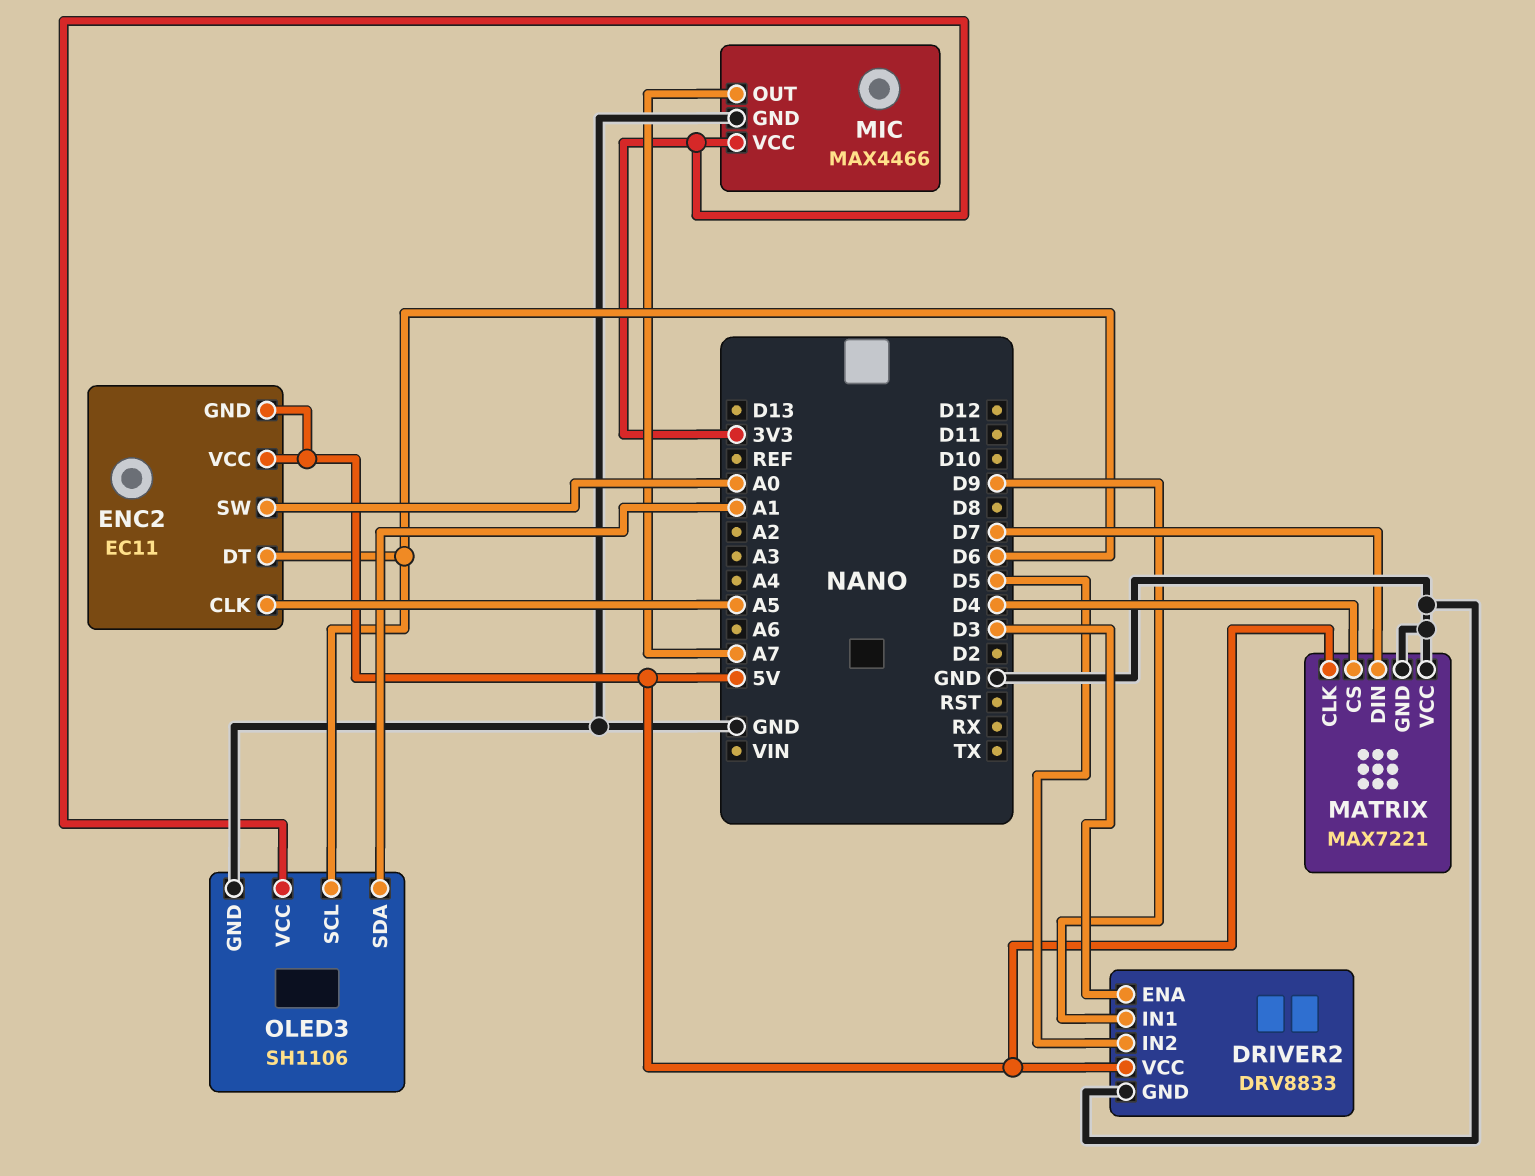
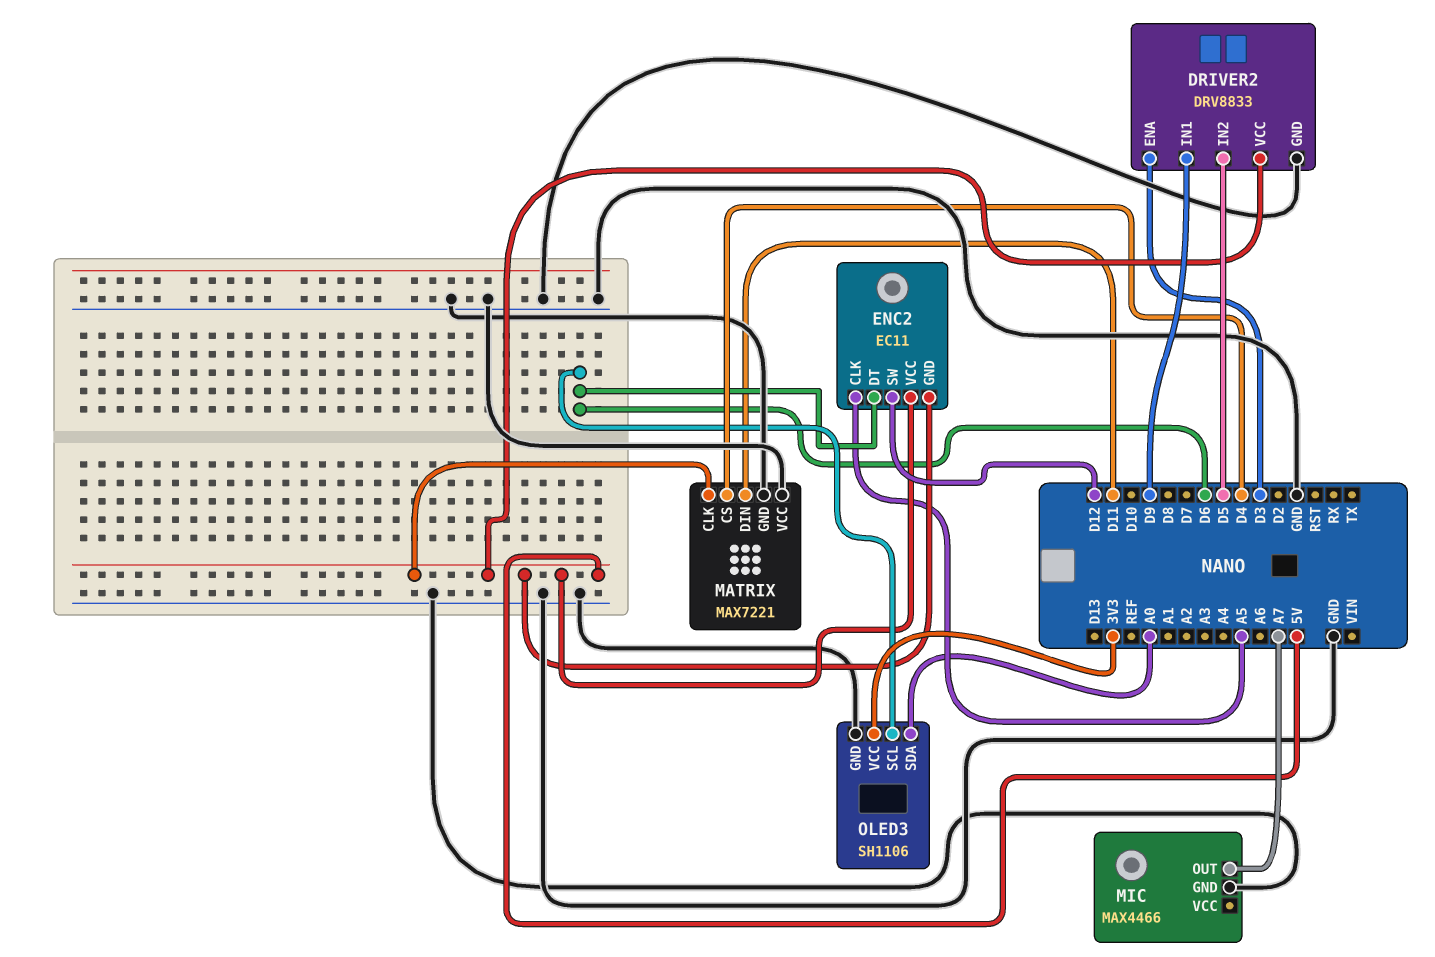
ENC2 pin SW: A0 -> D12
MATRIX pin DIN: D7 -> D11
MIC pin VCC: 3V3 -> none
OLED3 pin SDA: A1 -> A0

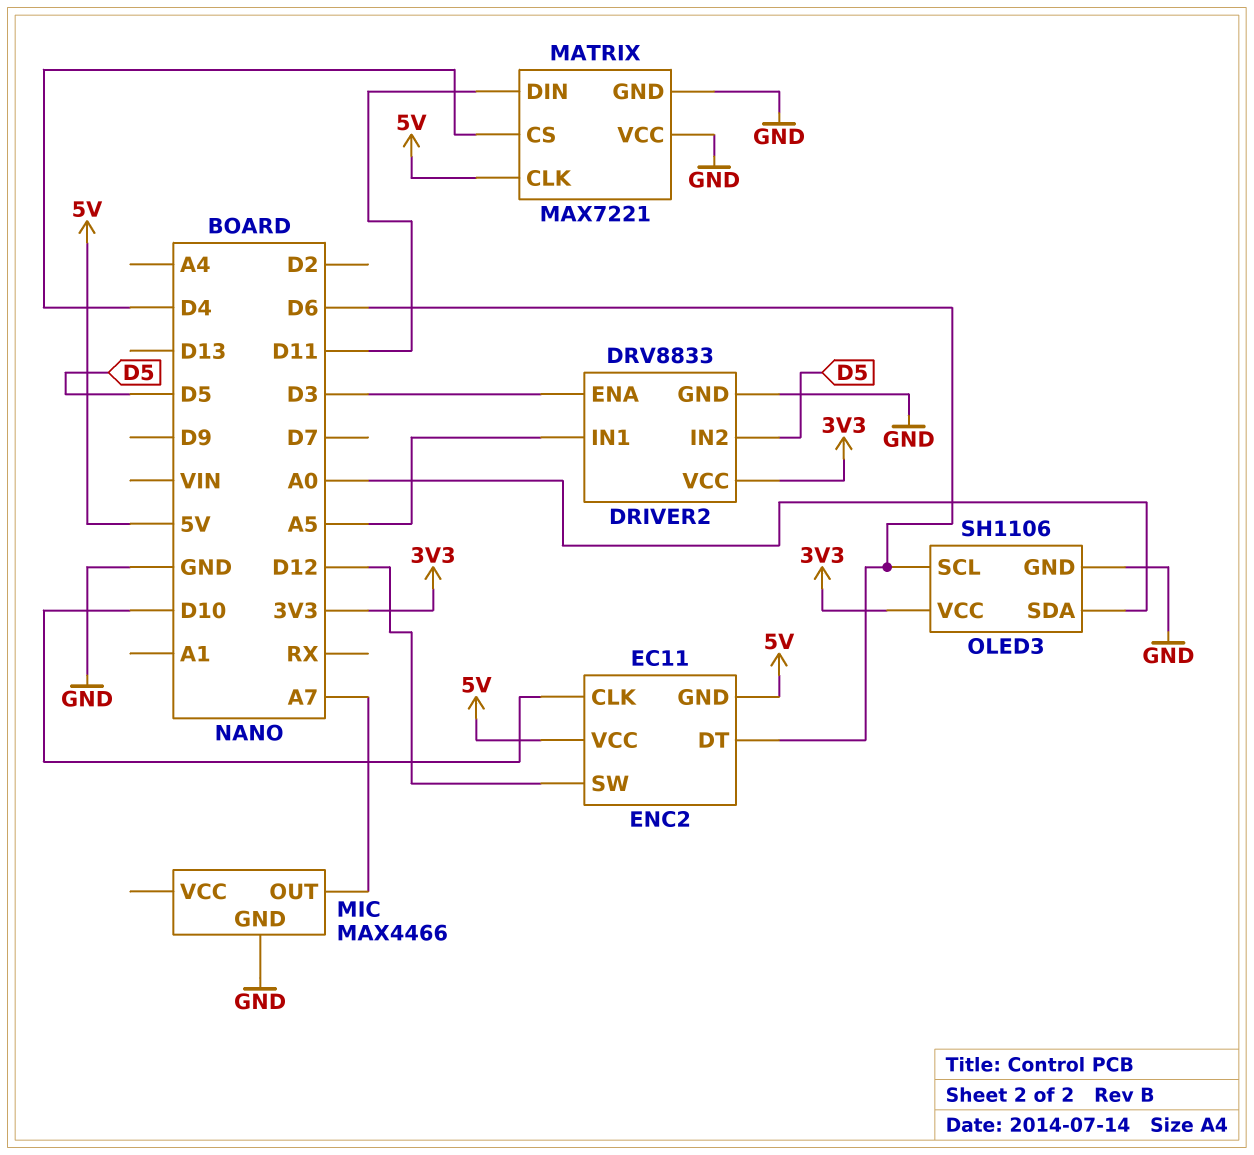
DRIVER2 pin IN1: D9 -> A5
DRIVER2 pin VCC: 5V -> 3V3
ENC2 pin CLK: A5 -> D10

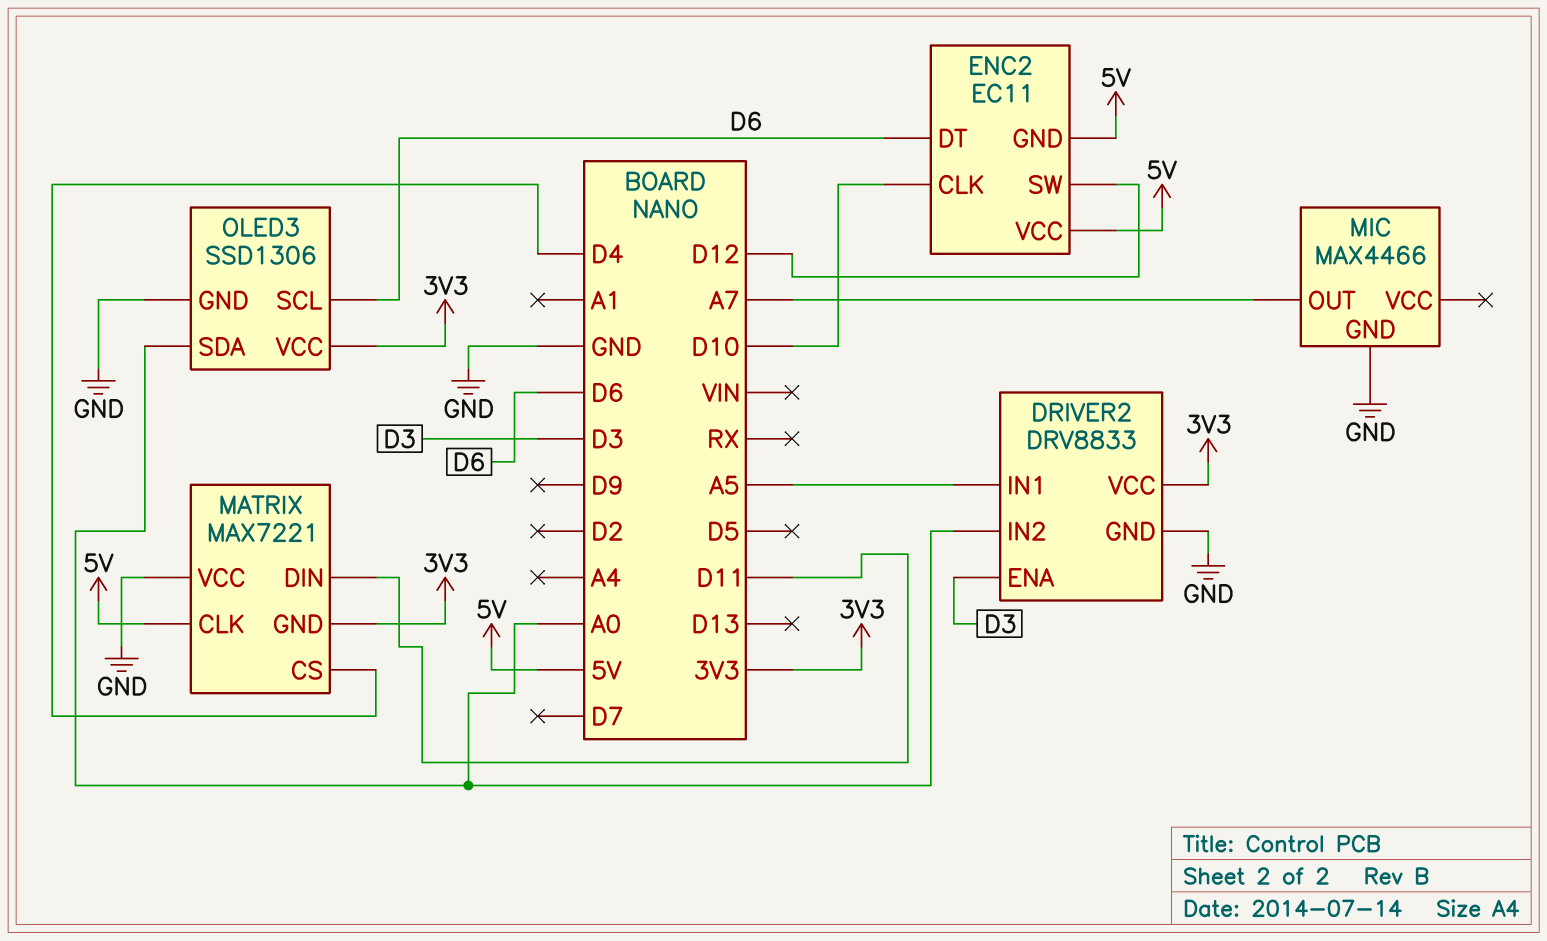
DRIVER2 pin IN2: D5 -> A0
MATRIX pin GND: GND -> 3V3
OLED3: SH1106 -> SSD1306

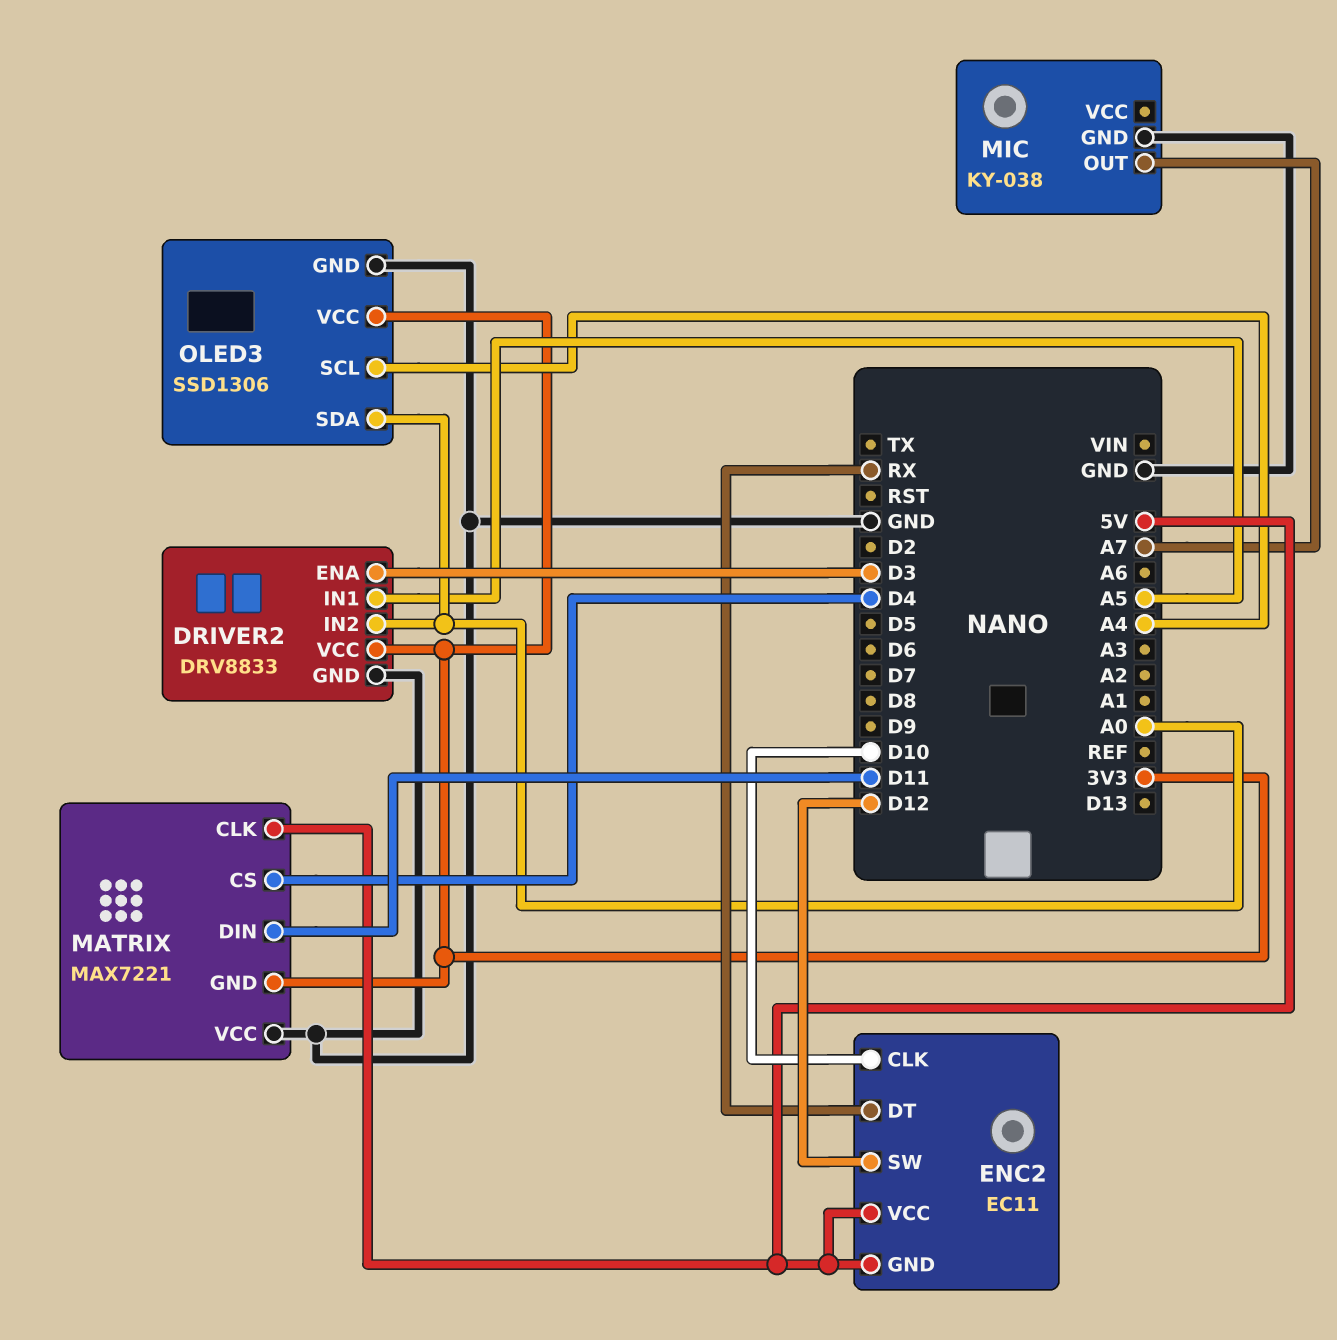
ENC2 pin DT: D6 -> RX
MIC: MAX4466 -> KY-038
OLED3 pin SCL: D6 -> A4

